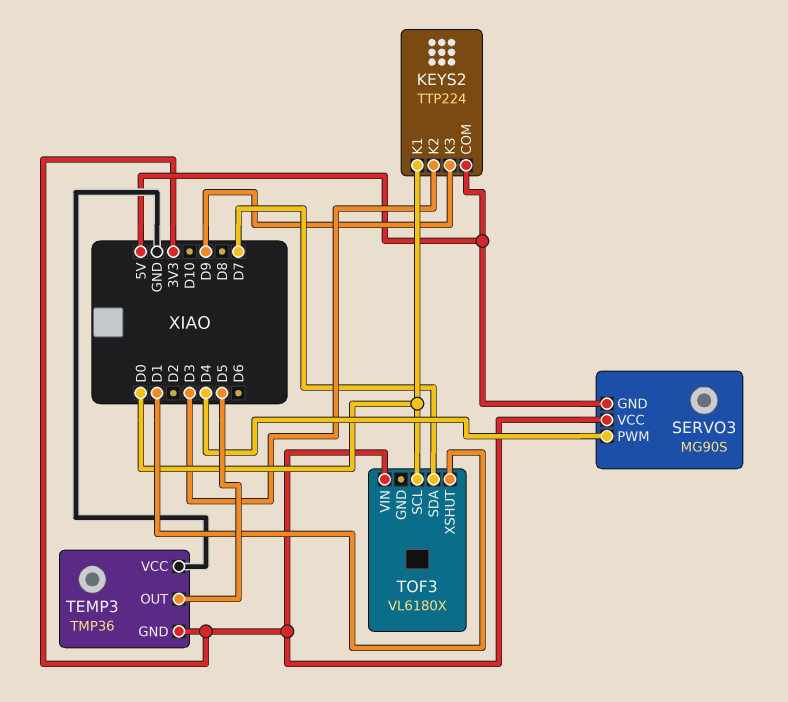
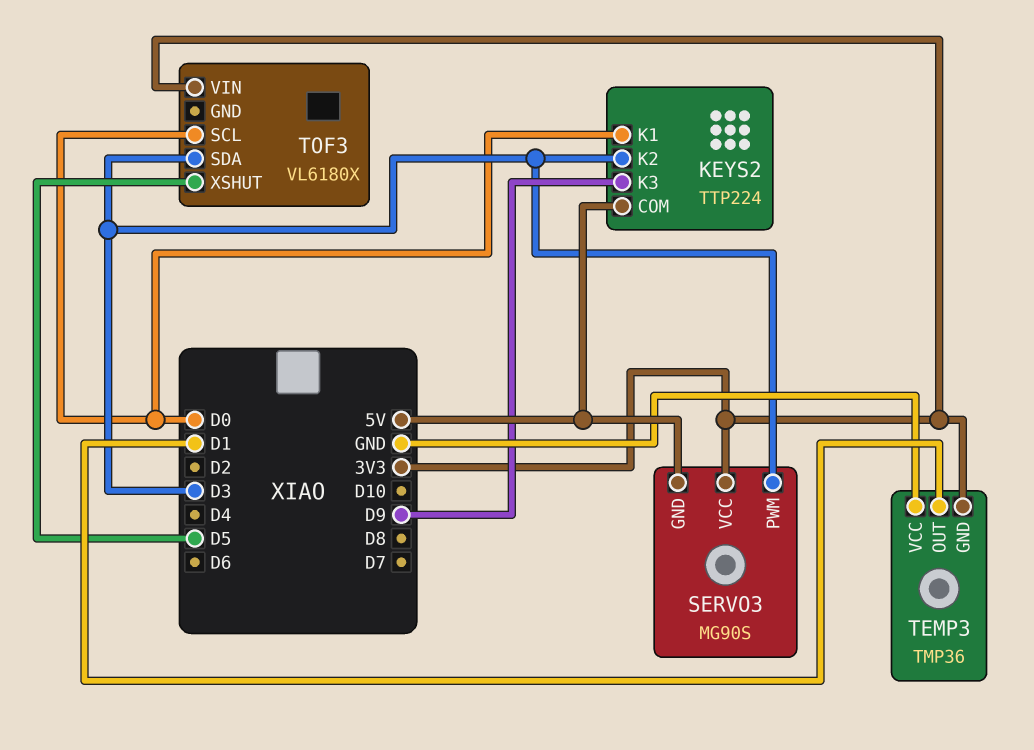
SERVO3 pin PWM: D4 -> D3
TEMP3 pin OUT: D5 -> D1
TOF3 pin SDA: D7 -> D3
TOF3 pin XSHUT: D1 -> D5

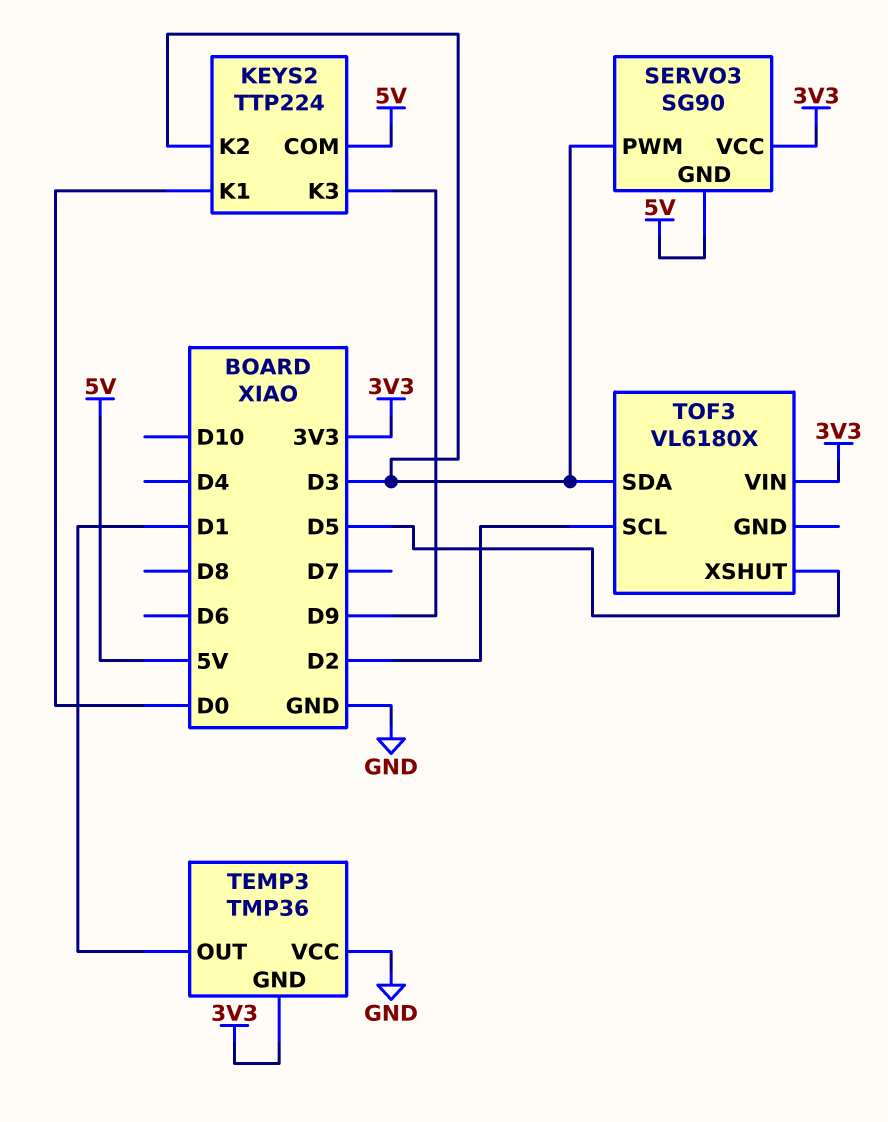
SERVO3: MG90S -> SG90
TOF3 pin SCL: D0 -> D2

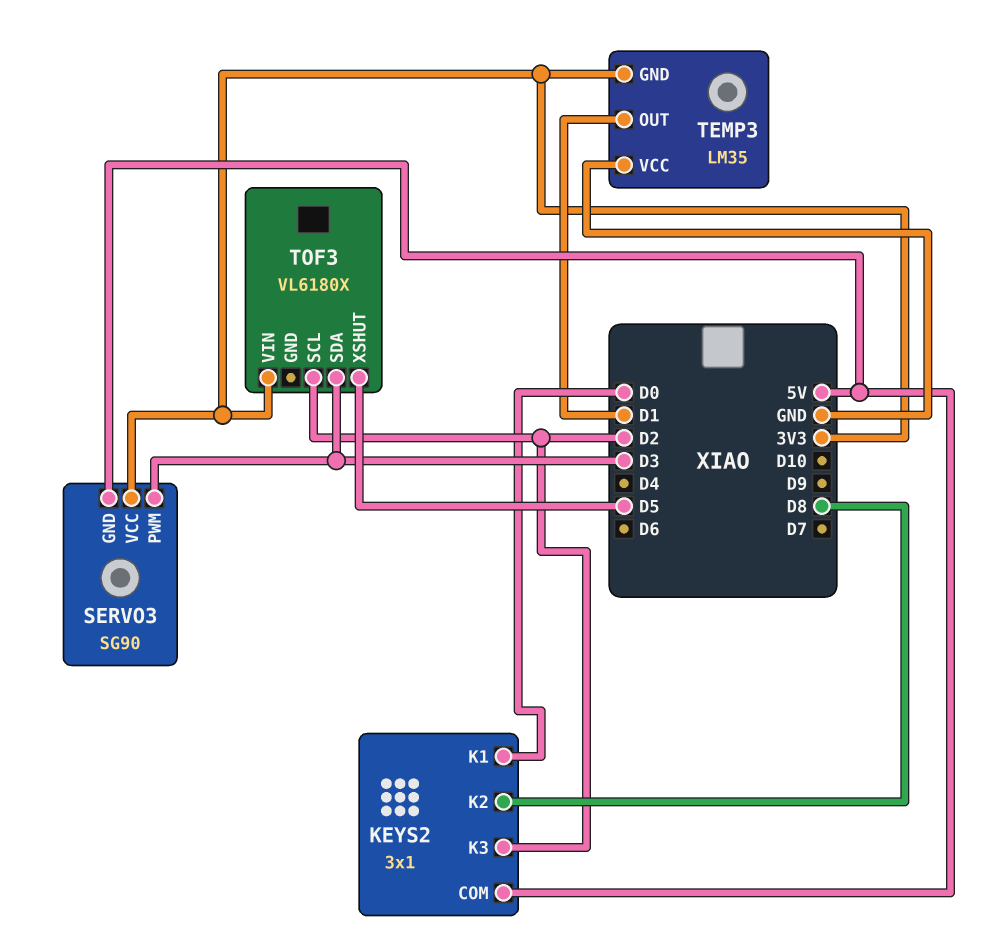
KEYS2: TTP224 -> 3x1
KEYS2 pin K2: D3 -> D8
KEYS2 pin K3: D9 -> D2
TEMP3: TMP36 -> LM35

